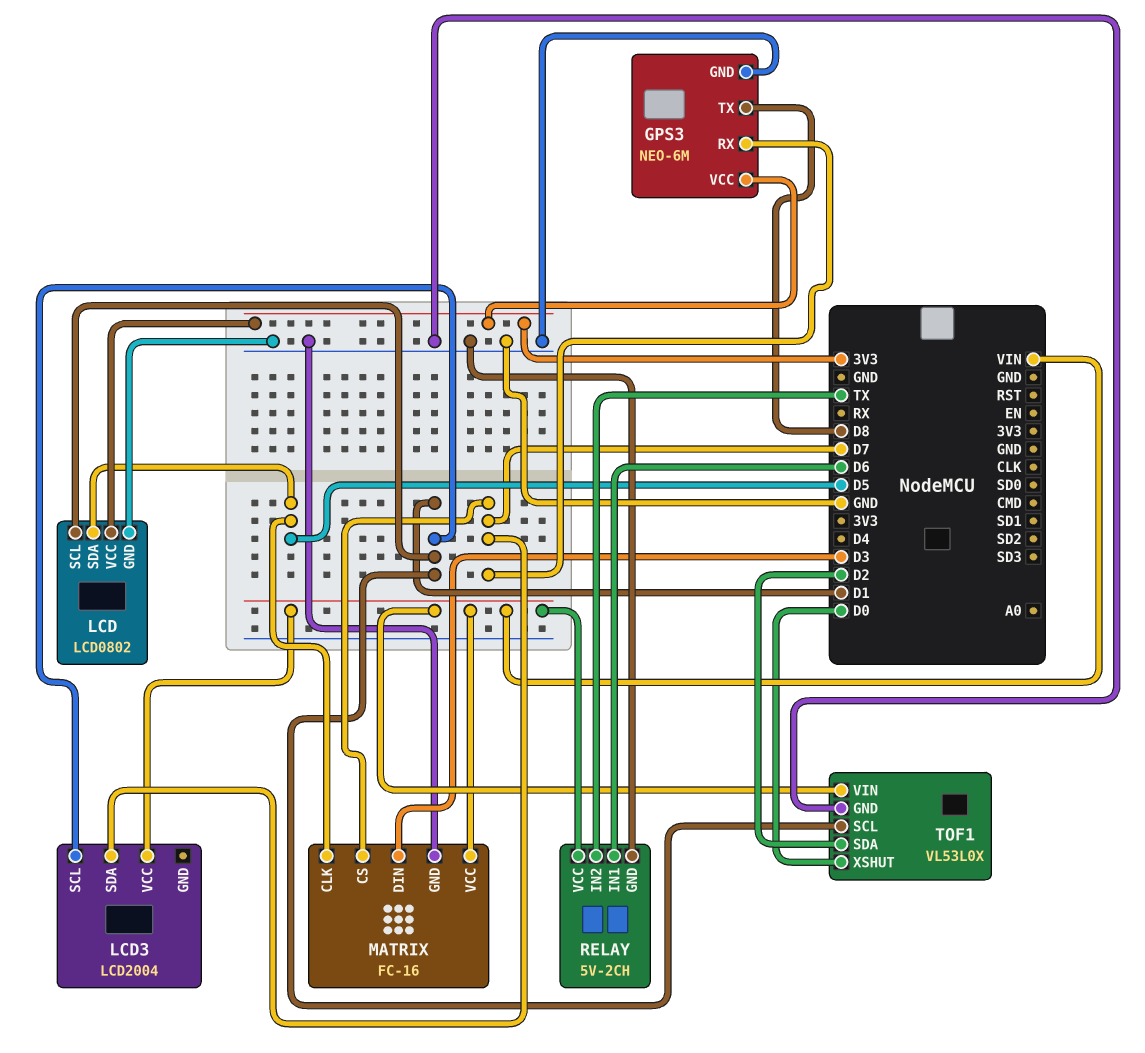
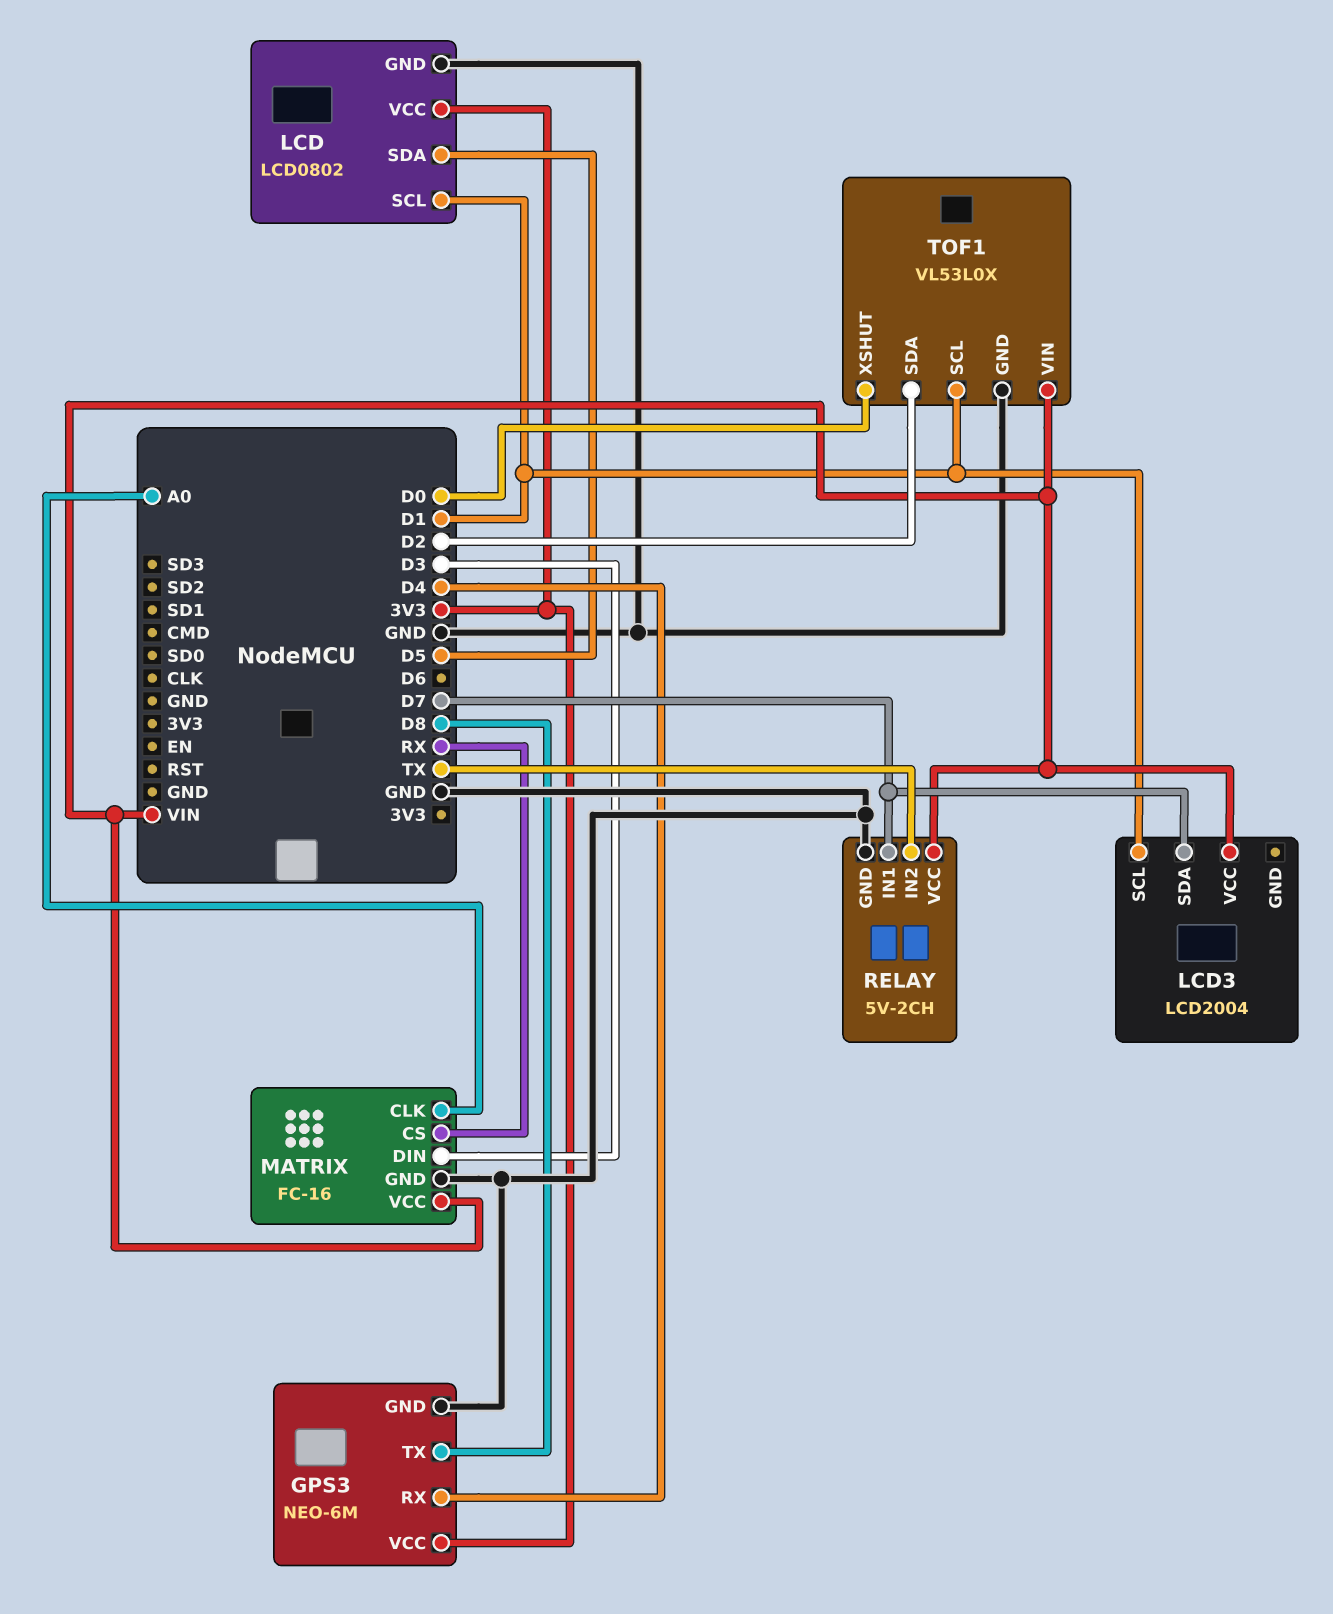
GPS3 pin RX: D7 -> D4
MATRIX pin CLK: D5 -> A0
MATRIX pin CS: D7 -> RX
RELAY pin IN1: D6 -> D7

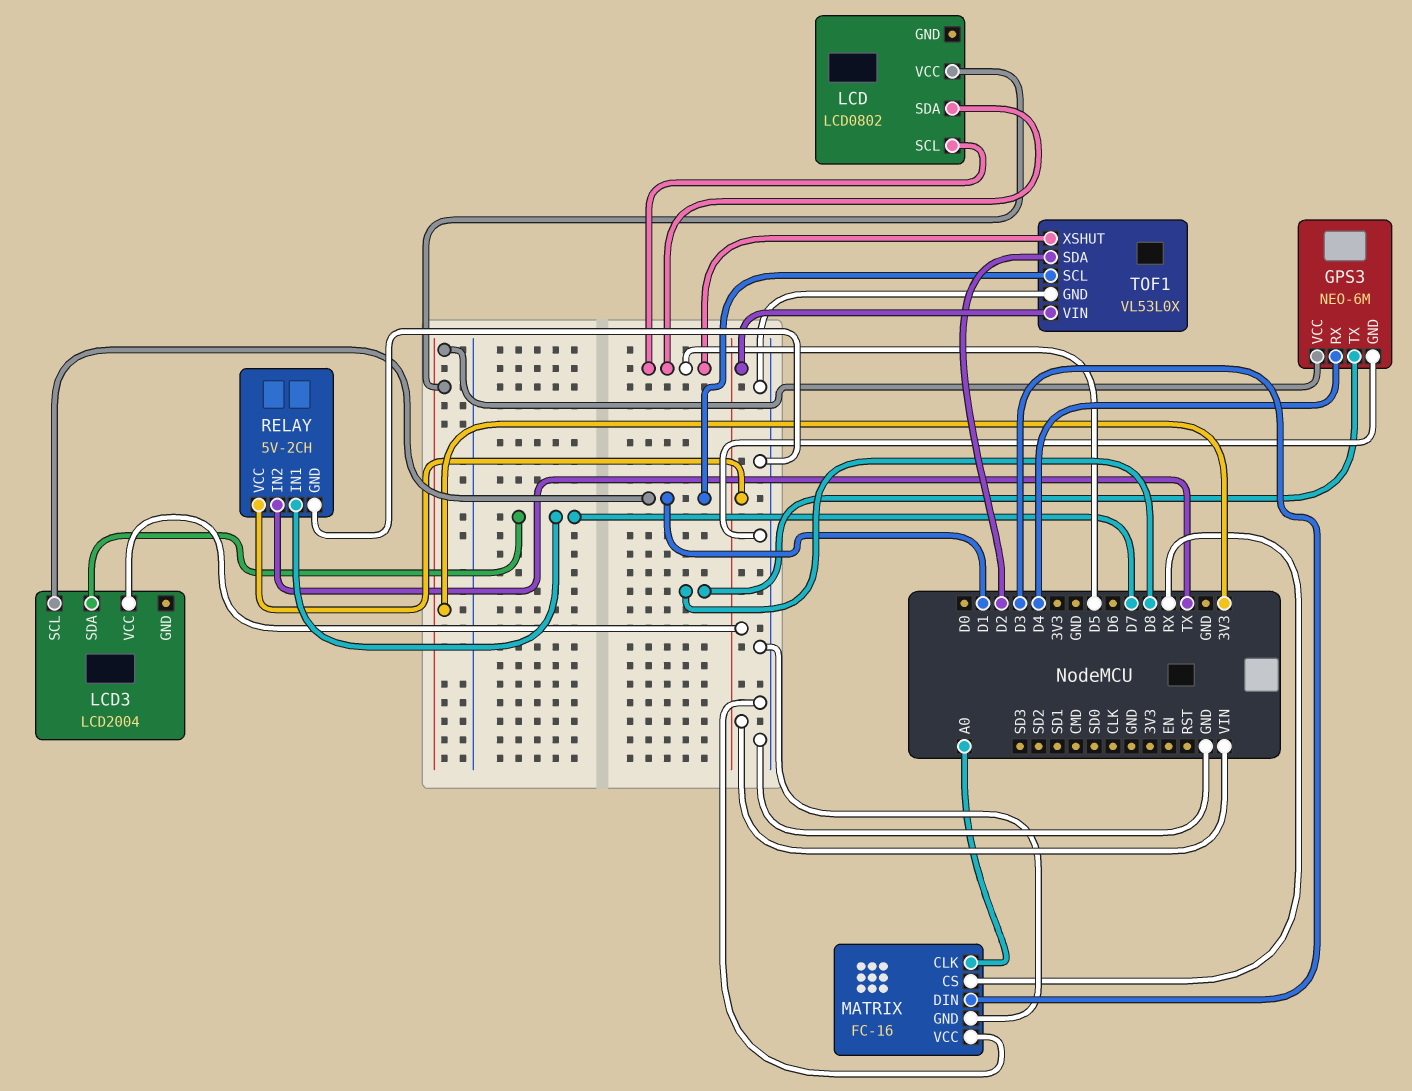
LCD pin GND: GND -> none
LCD pin SCL: D1 -> D5
MATRIX pin VCC: VIN -> GND
TOF1 pin XSHUT: D0 -> D5

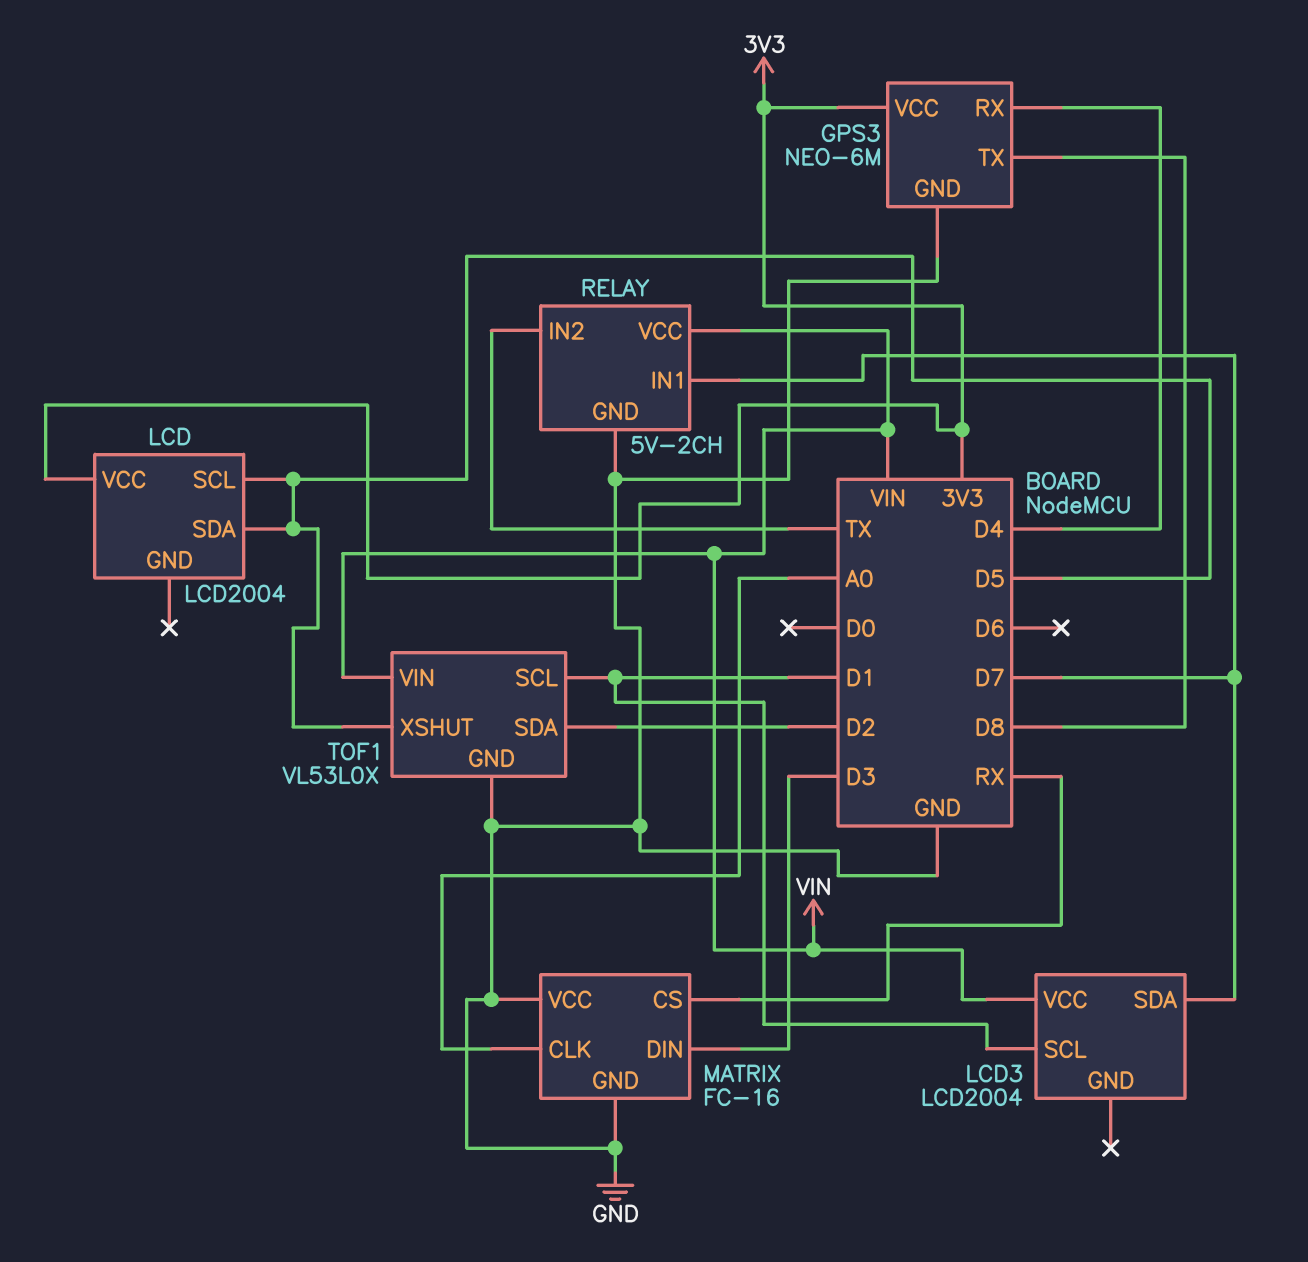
LCD: LCD0802 -> LCD2004

